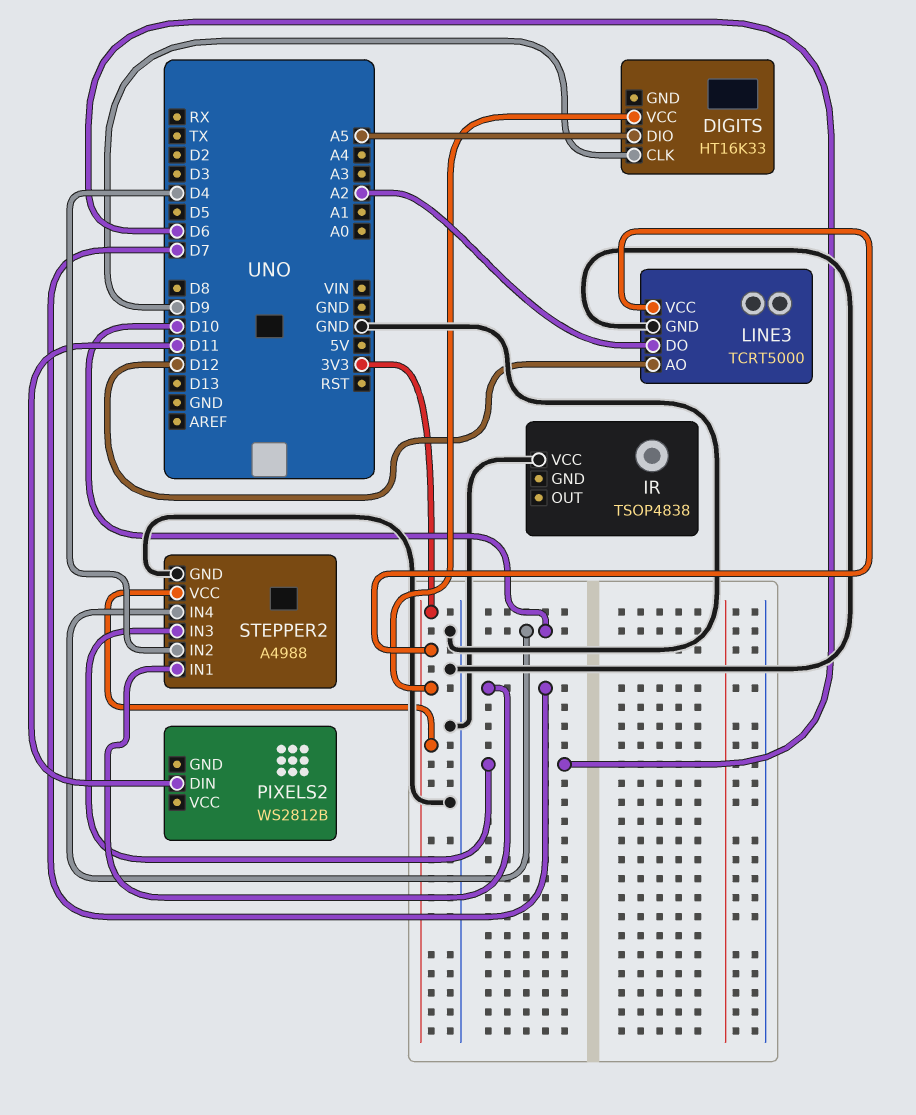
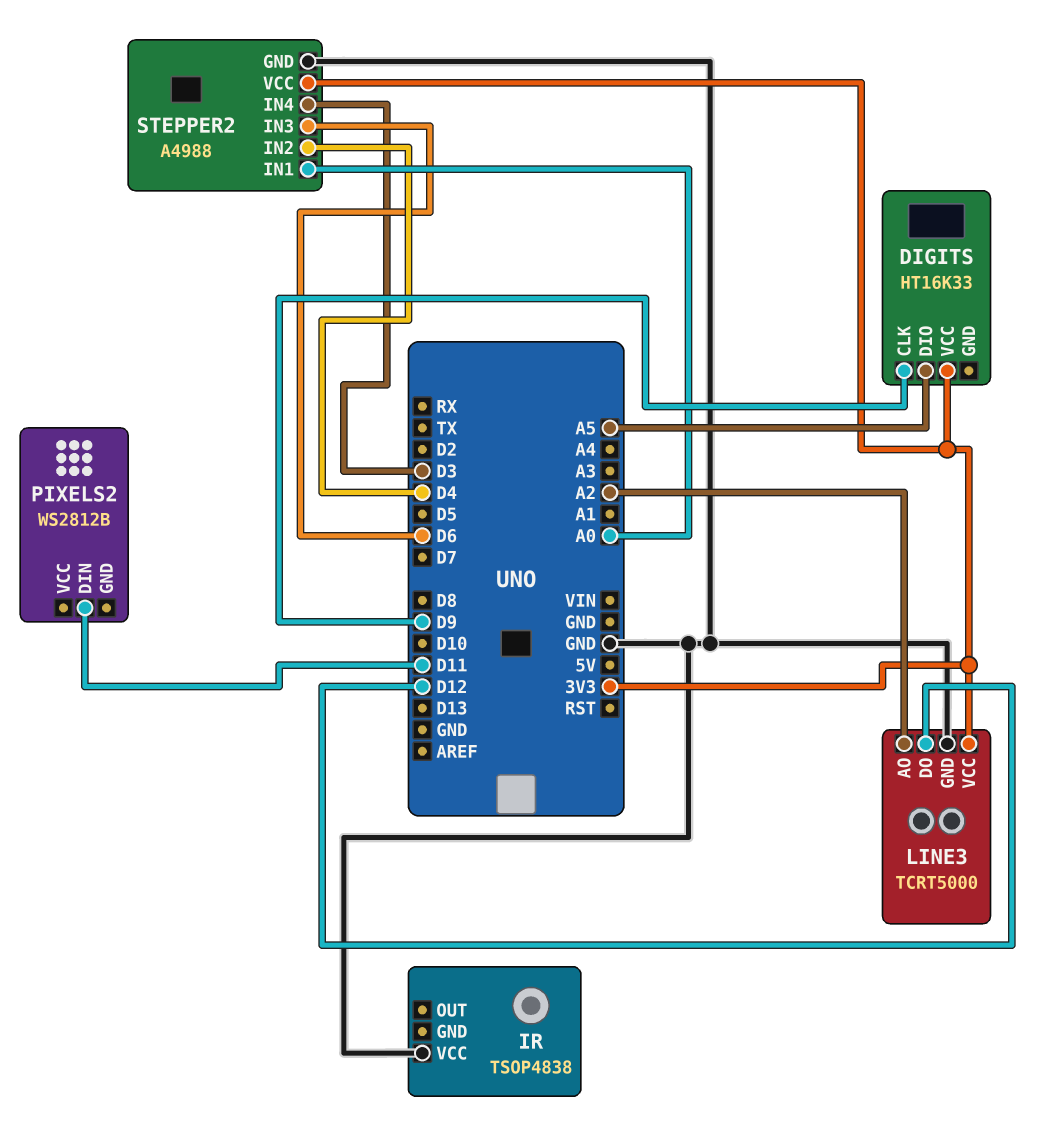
LINE3 pin AO: D12 -> A2
LINE3 pin DO: A2 -> D12
STEPPER2 pin IN1: D7 -> A0
STEPPER2 pin IN4: D10 -> D3

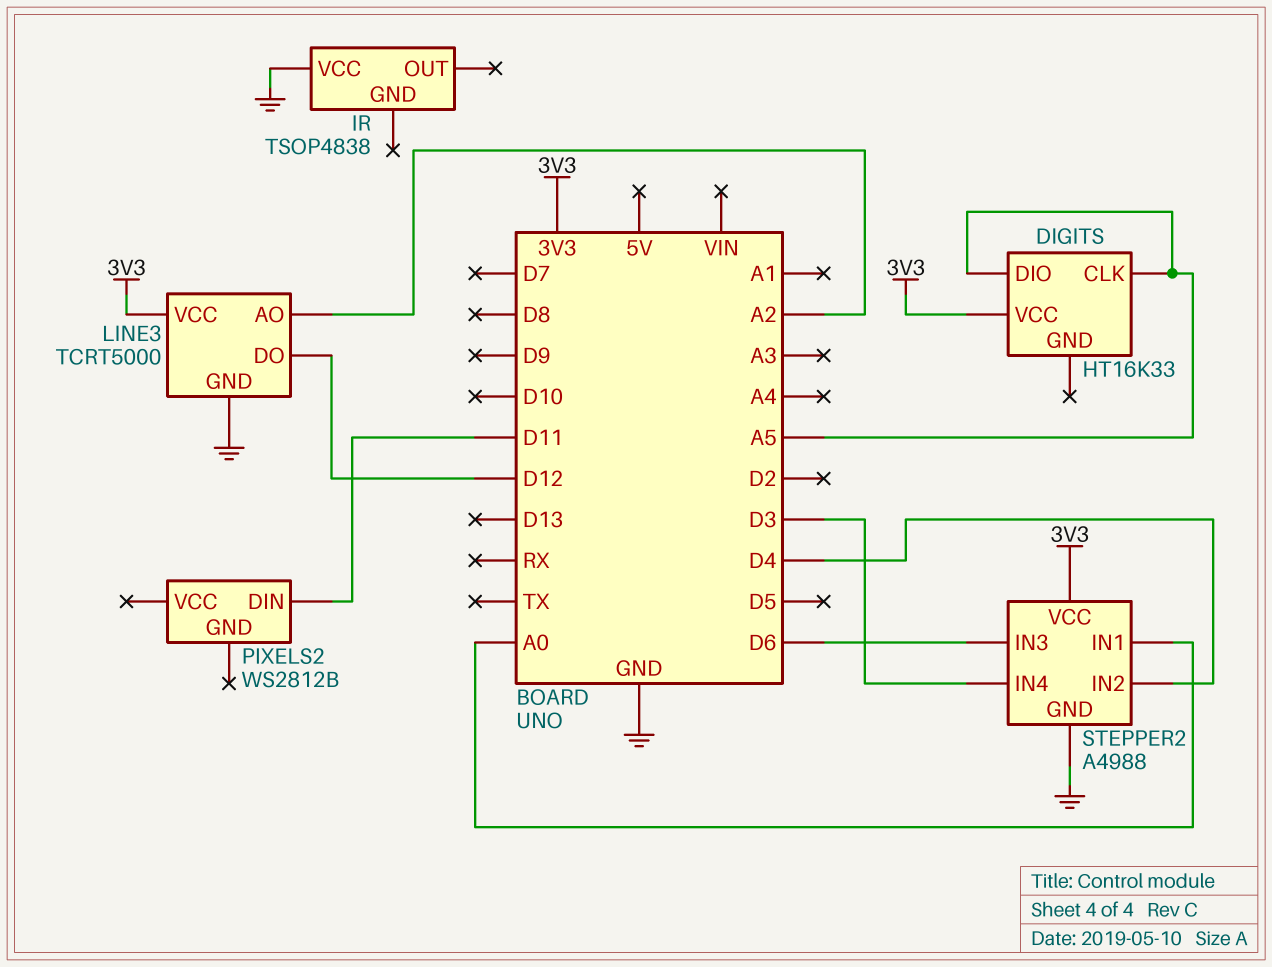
DIGITS pin CLK: D9 -> A5

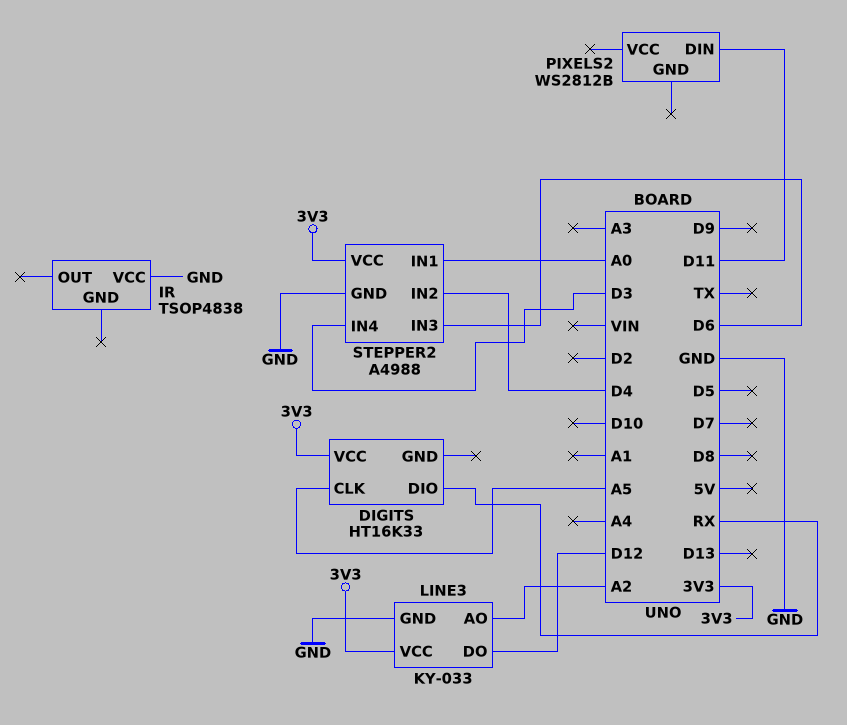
DIGITS pin DIO: A5 -> RX
LINE3: TCRT5000 -> KY-033

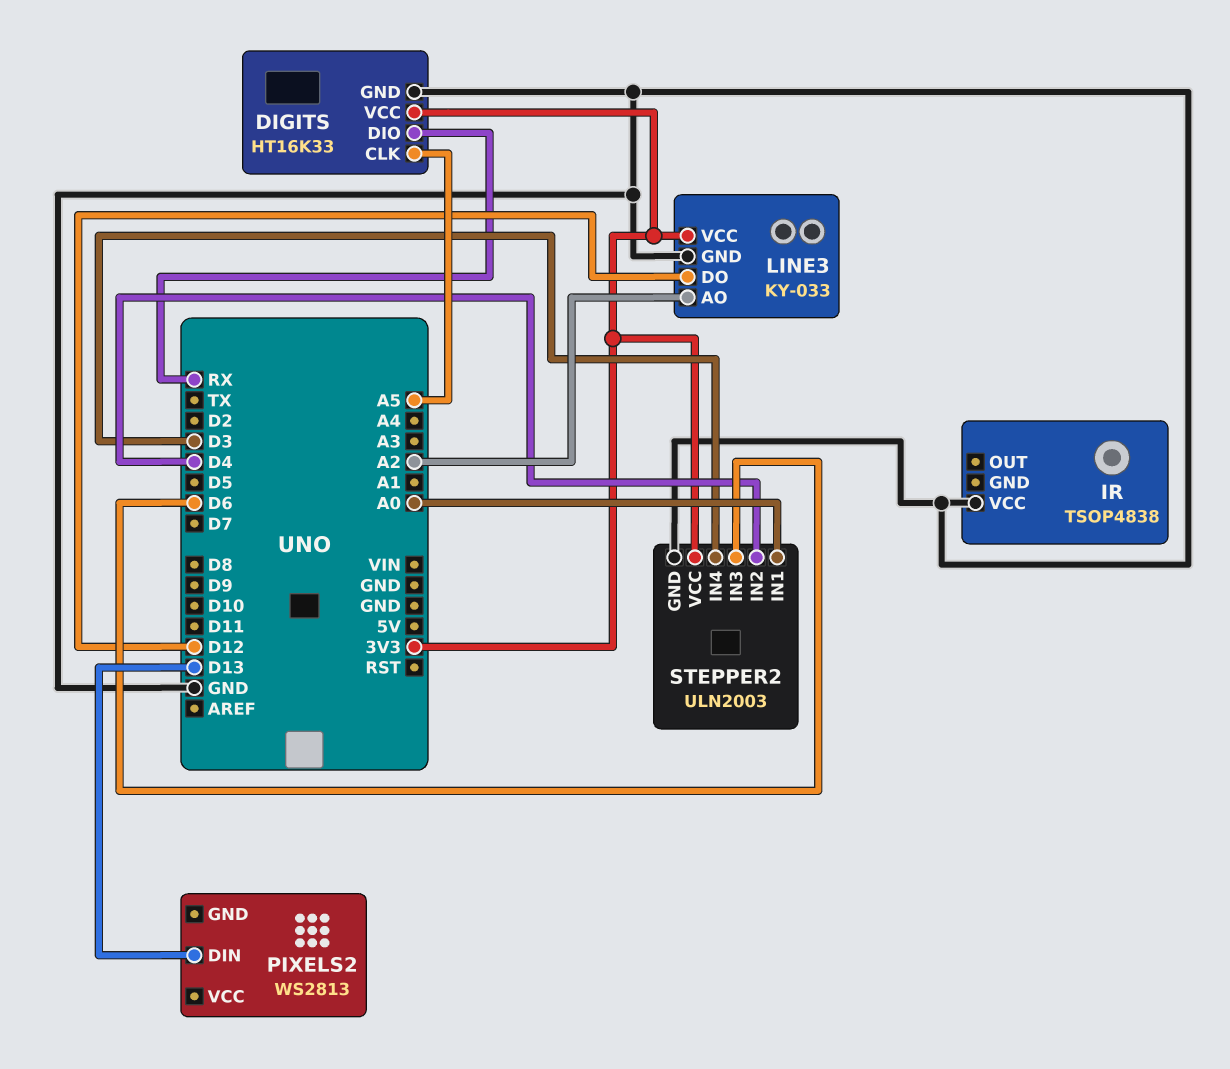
DIGITS pin GND: none -> GND
PIXELS2: WS2812B -> WS2813
PIXELS2 pin DIN: D11 -> D13
STEPPER2: A4988 -> ULN2003

